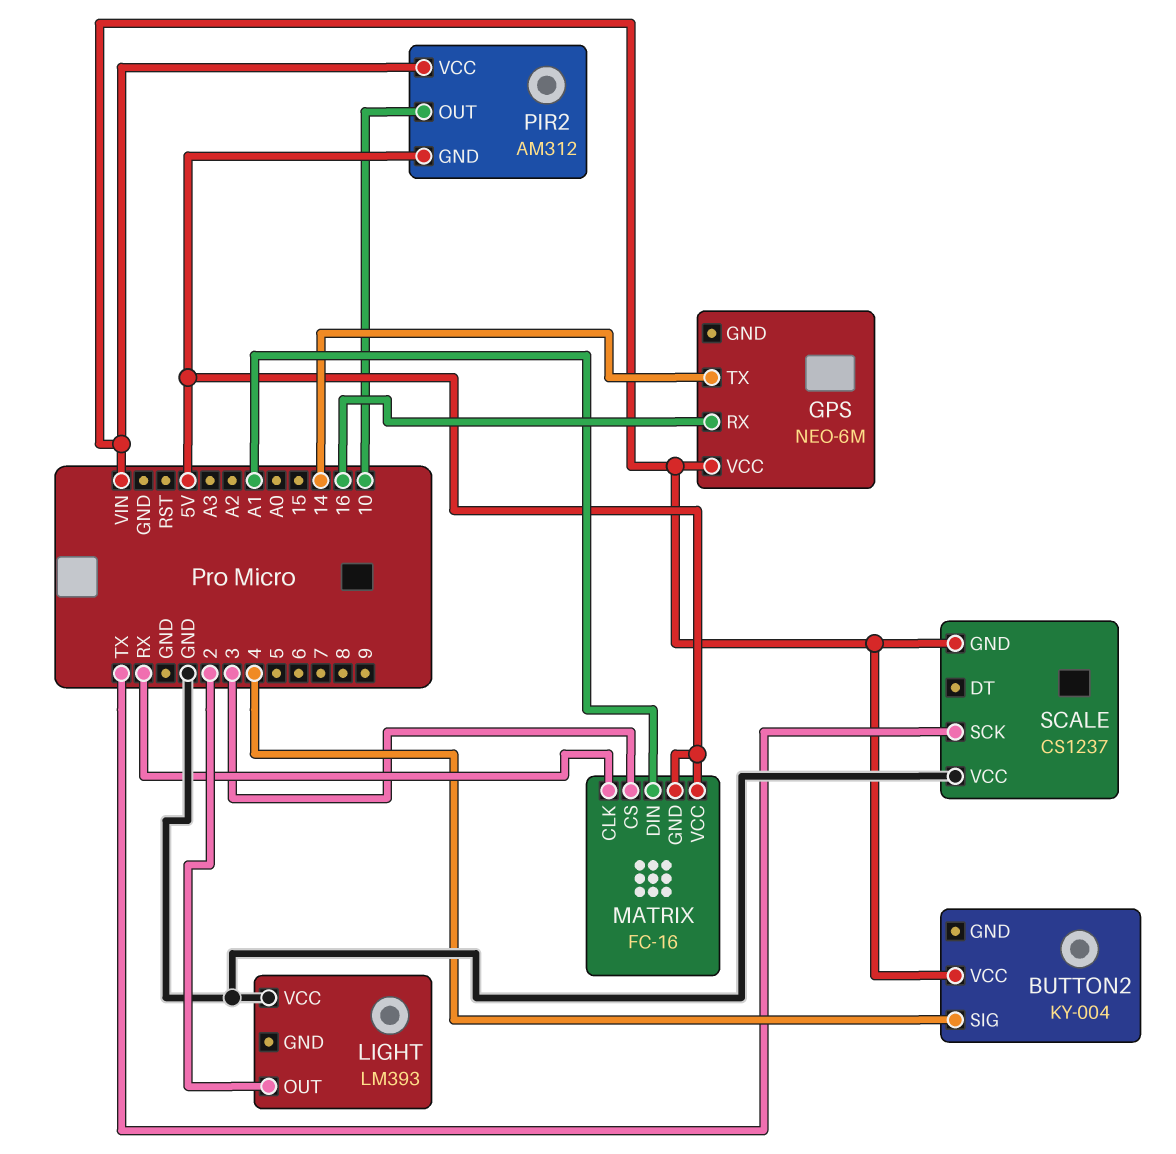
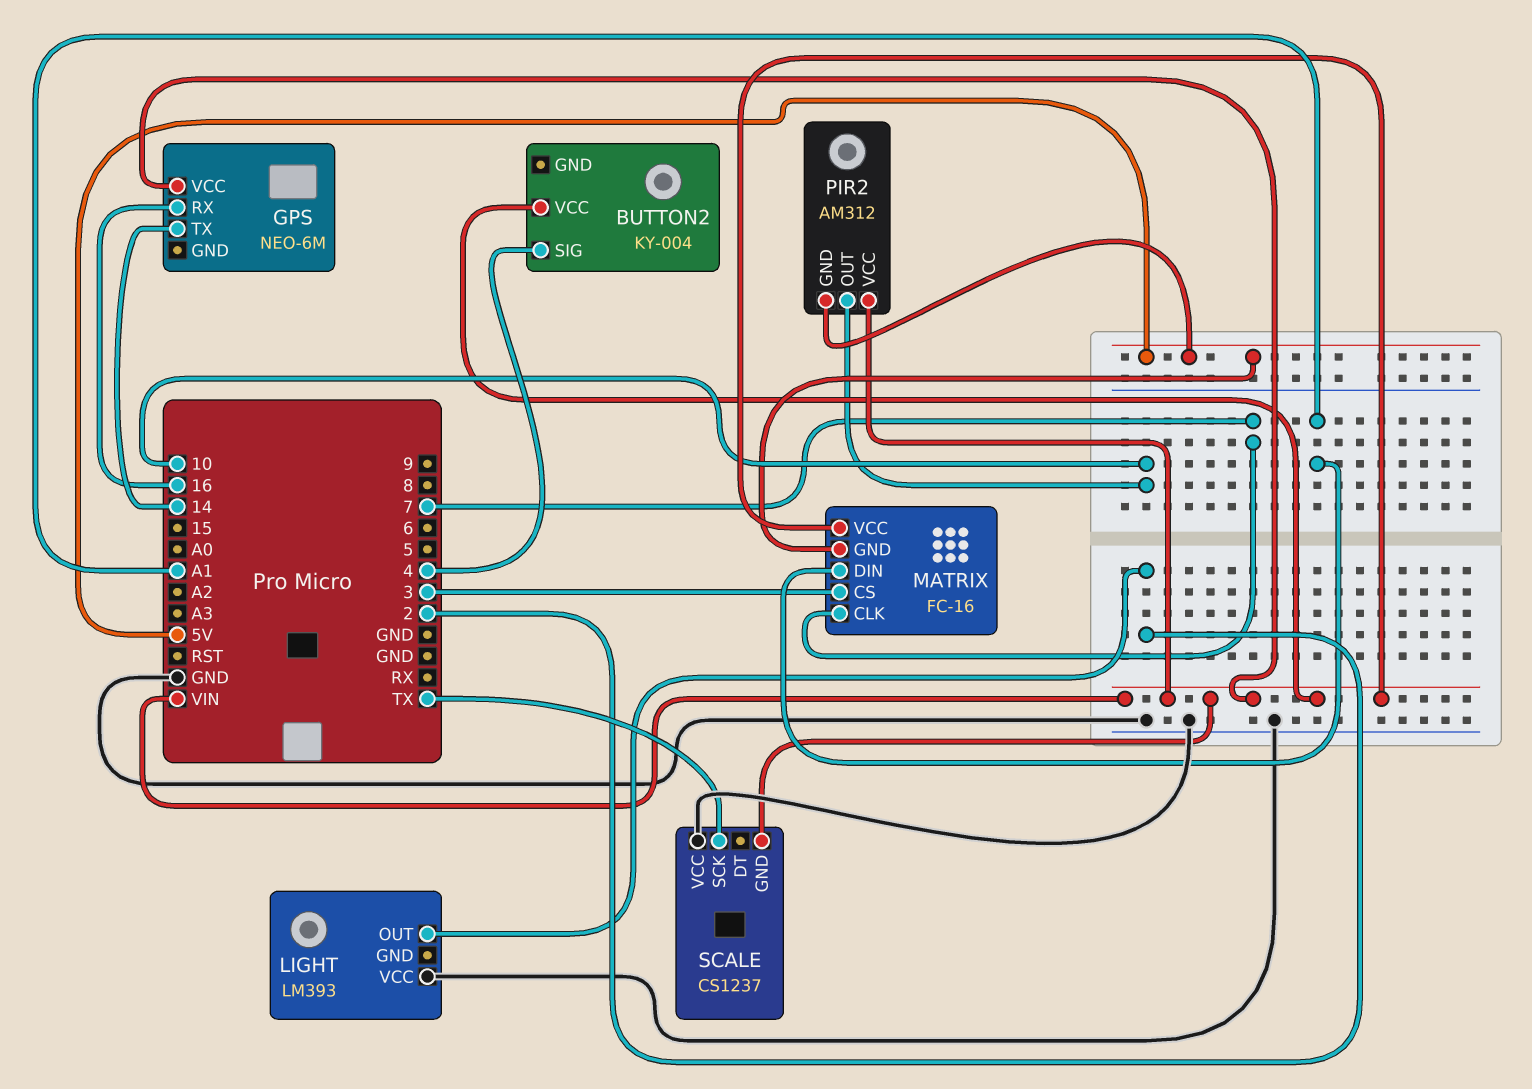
MATRIX pin CLK: RX -> 7
MATRIX pin VCC: 5V -> VIN

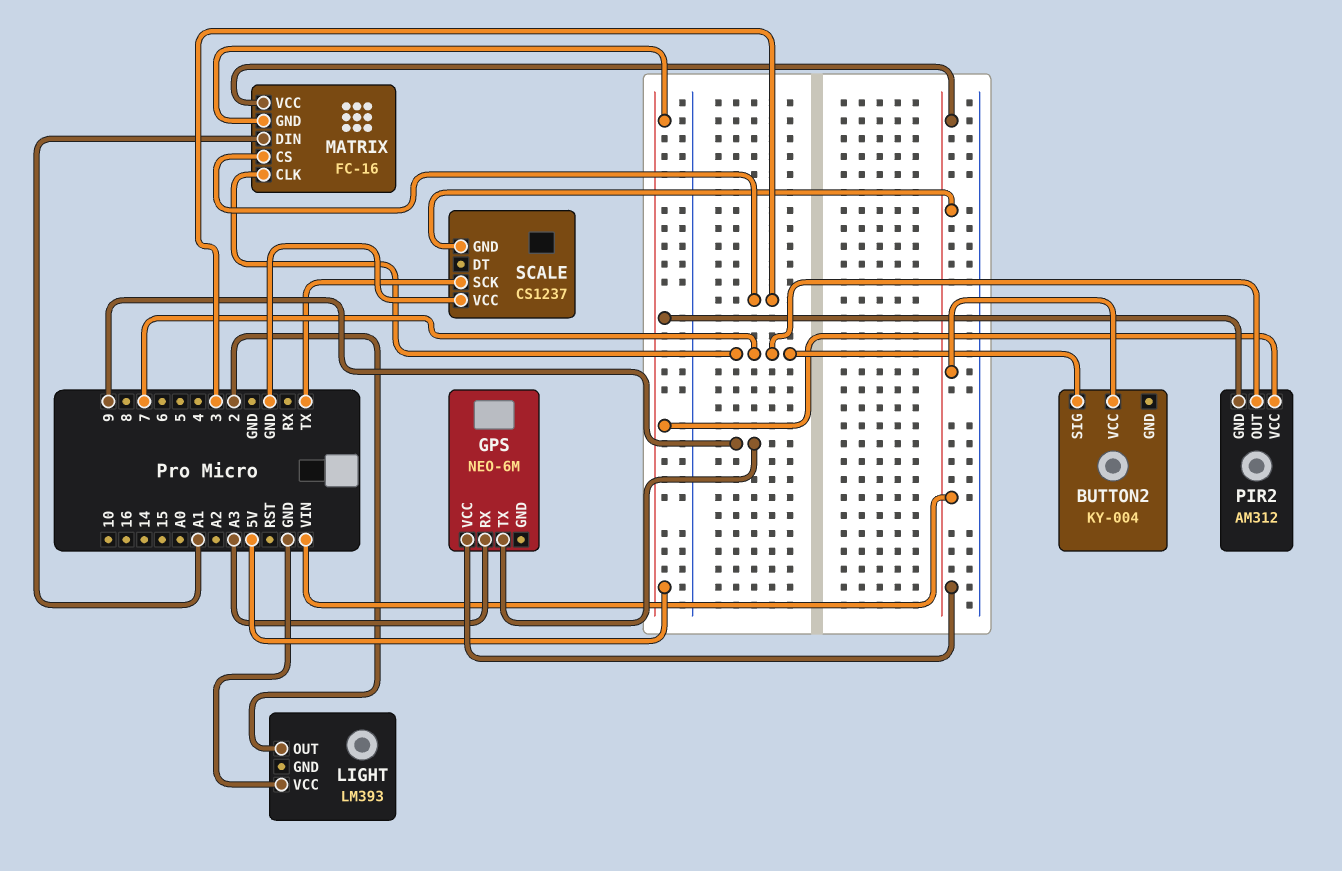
BUTTON2 pin SIG: 4 -> 7
GPS pin RX: 16 -> A3
GPS pin TX: 14 -> 9
PIR2 pin OUT: 10 -> 7
PIR2 pin VCC: VIN -> 5V

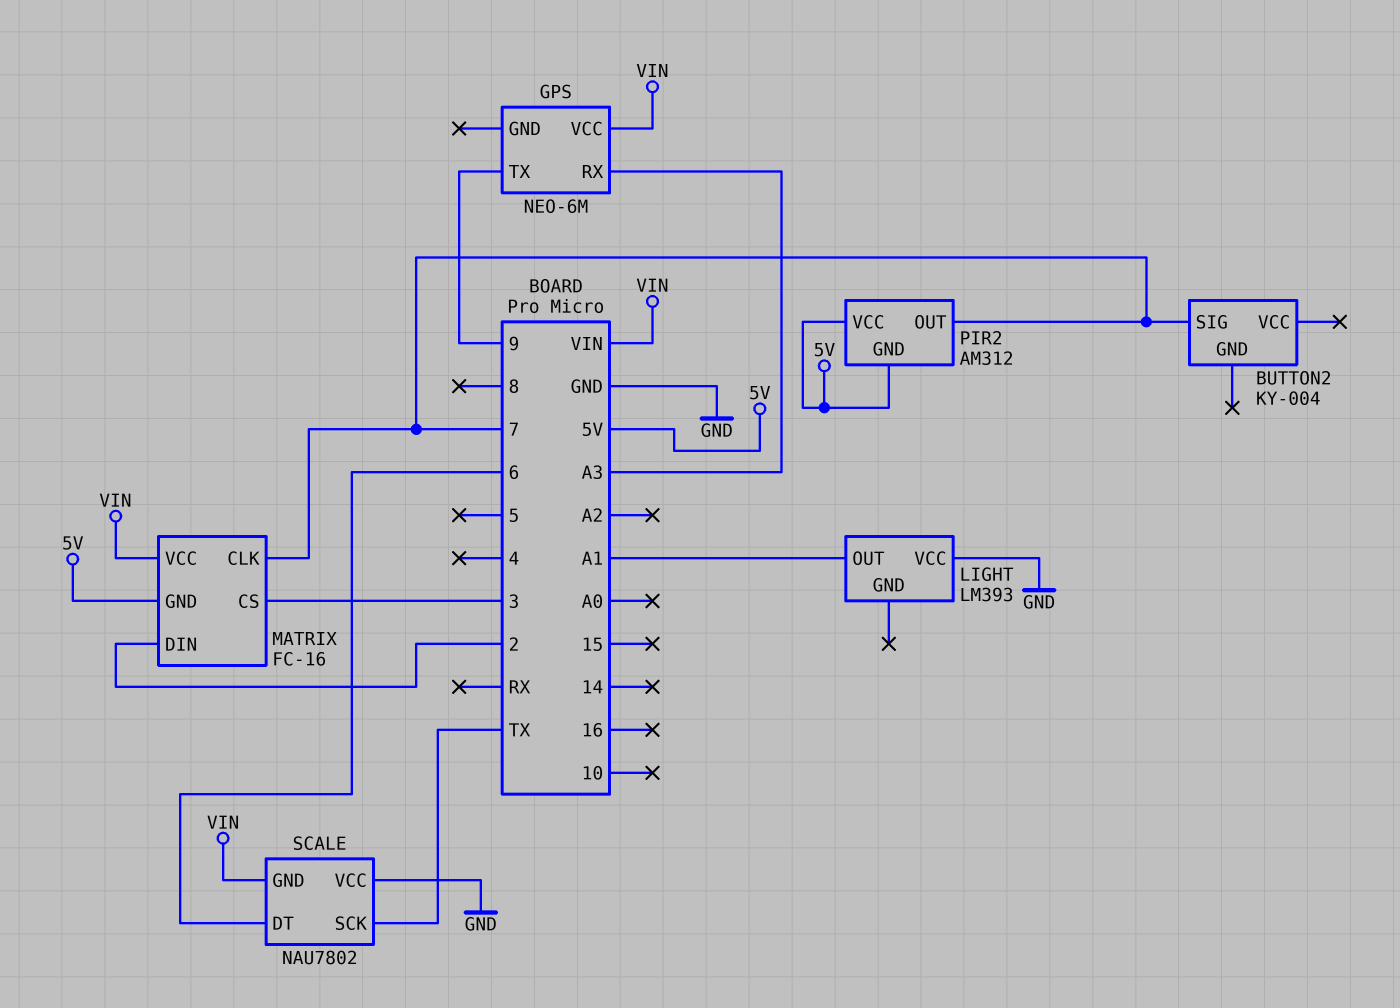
BUTTON2 pin VCC: VIN -> none
LIGHT pin OUT: 2 -> A1
MATRIX pin DIN: A1 -> 2
SCALE: CS1237 -> NAU7802
SCALE pin DT: none -> 6

